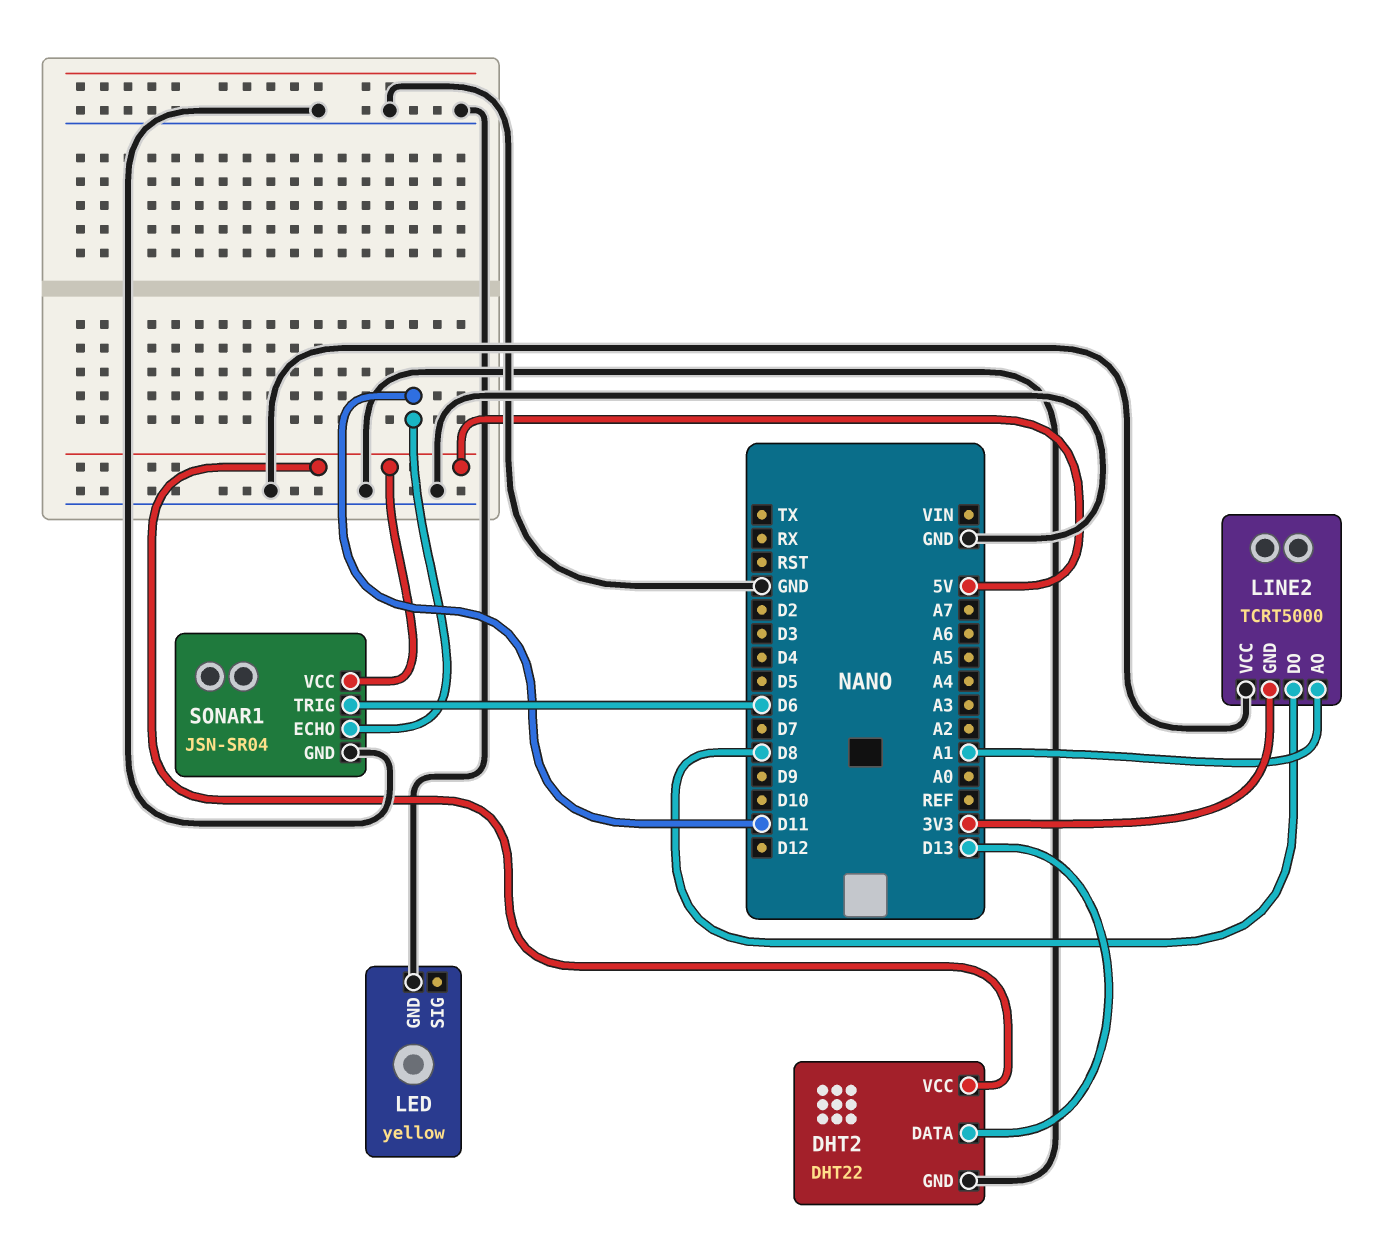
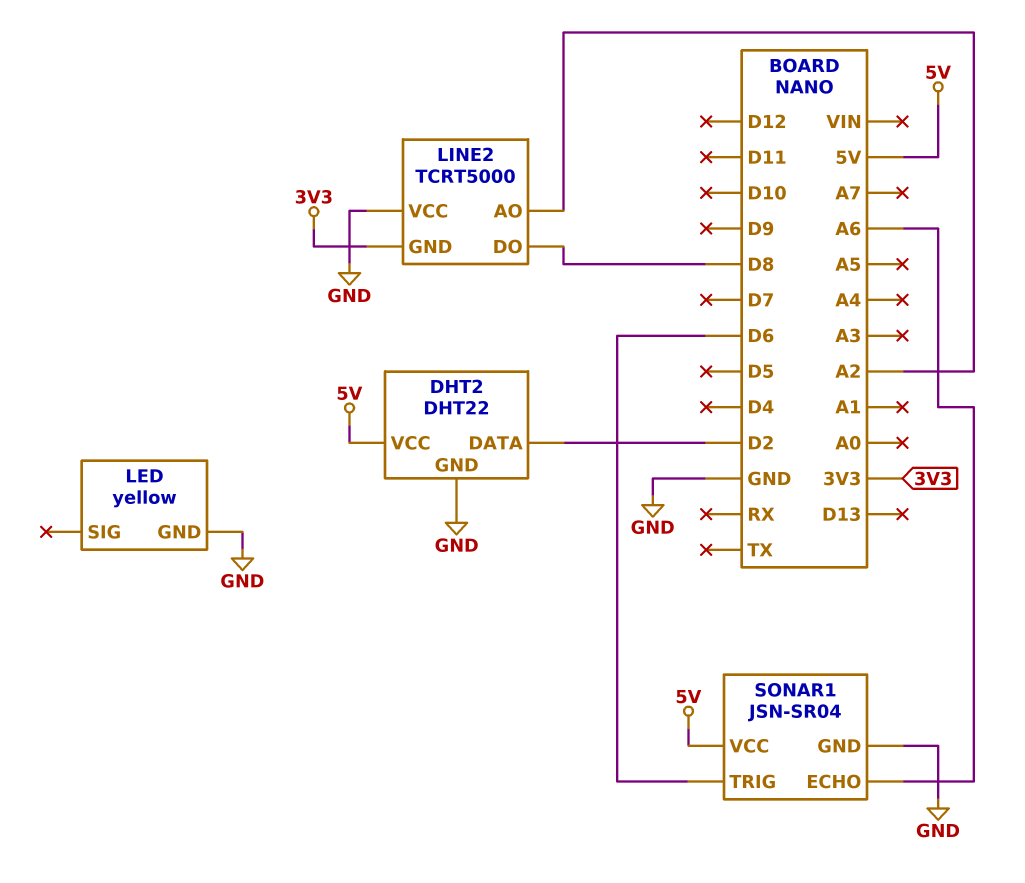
DHT2 pin DATA: D13 -> D2
LINE2 pin AO: A1 -> A2
SONAR1 pin ECHO: D11 -> A6

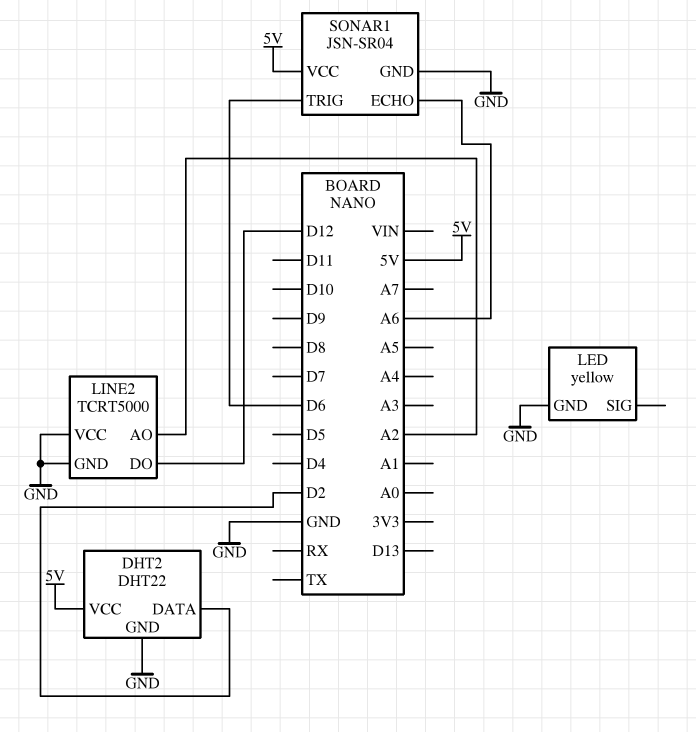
LINE2 pin DO: D8 -> D12
LINE2 pin GND: 3V3 -> GND

